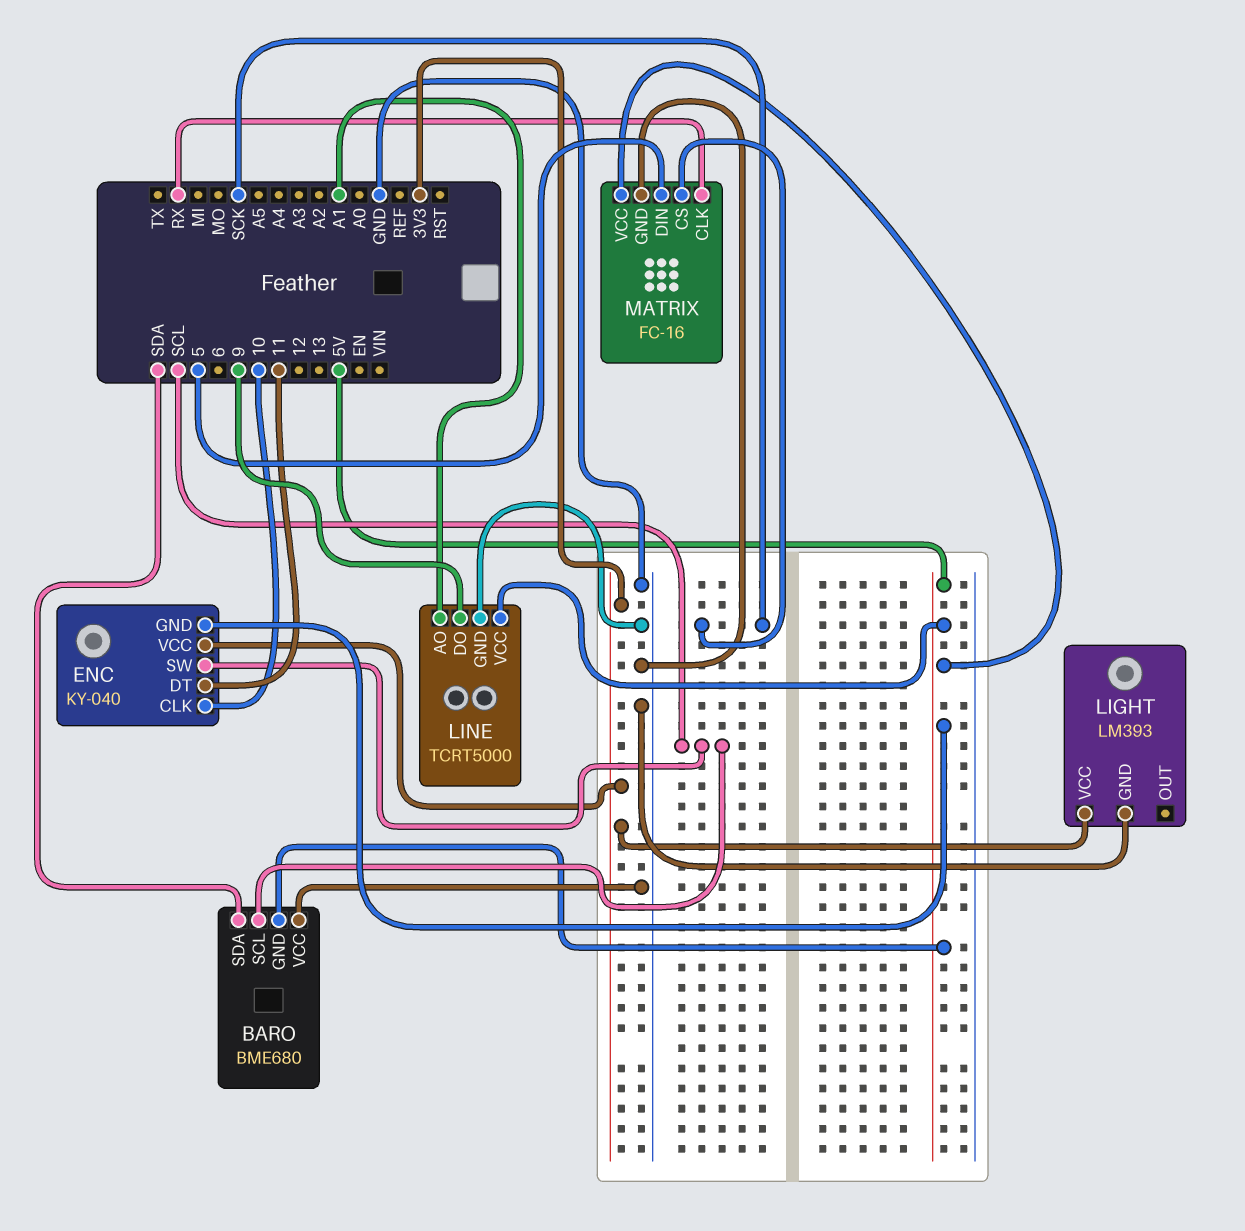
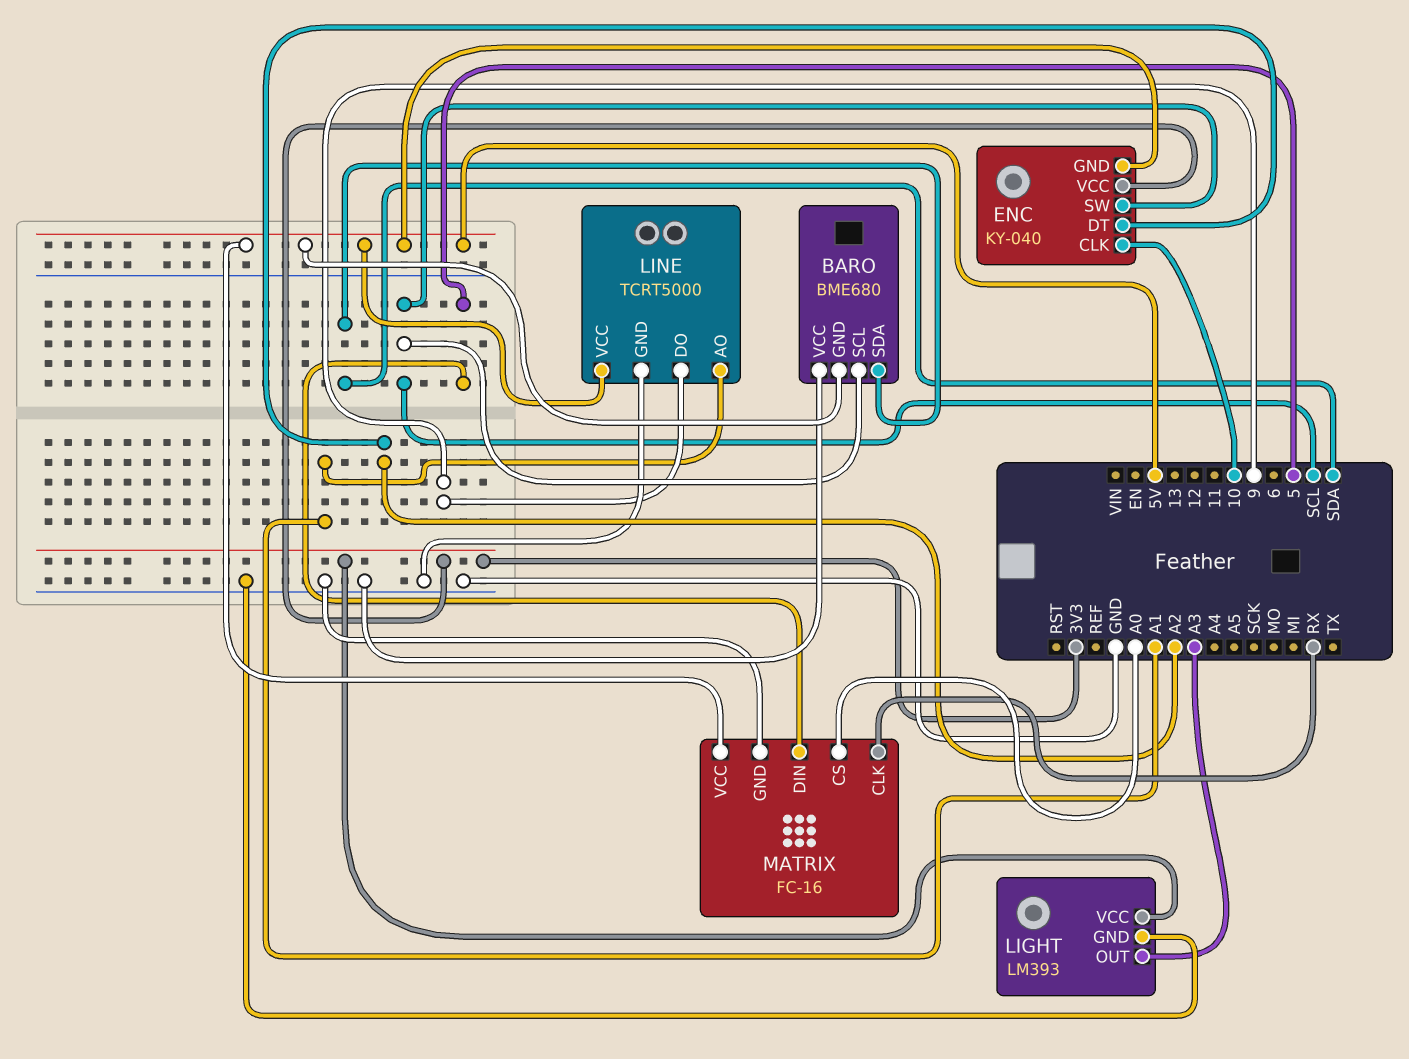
ENC pin DT: 11 -> A2
LIGHT pin OUT: none -> A3
MATRIX pin CS: SCK -> A0

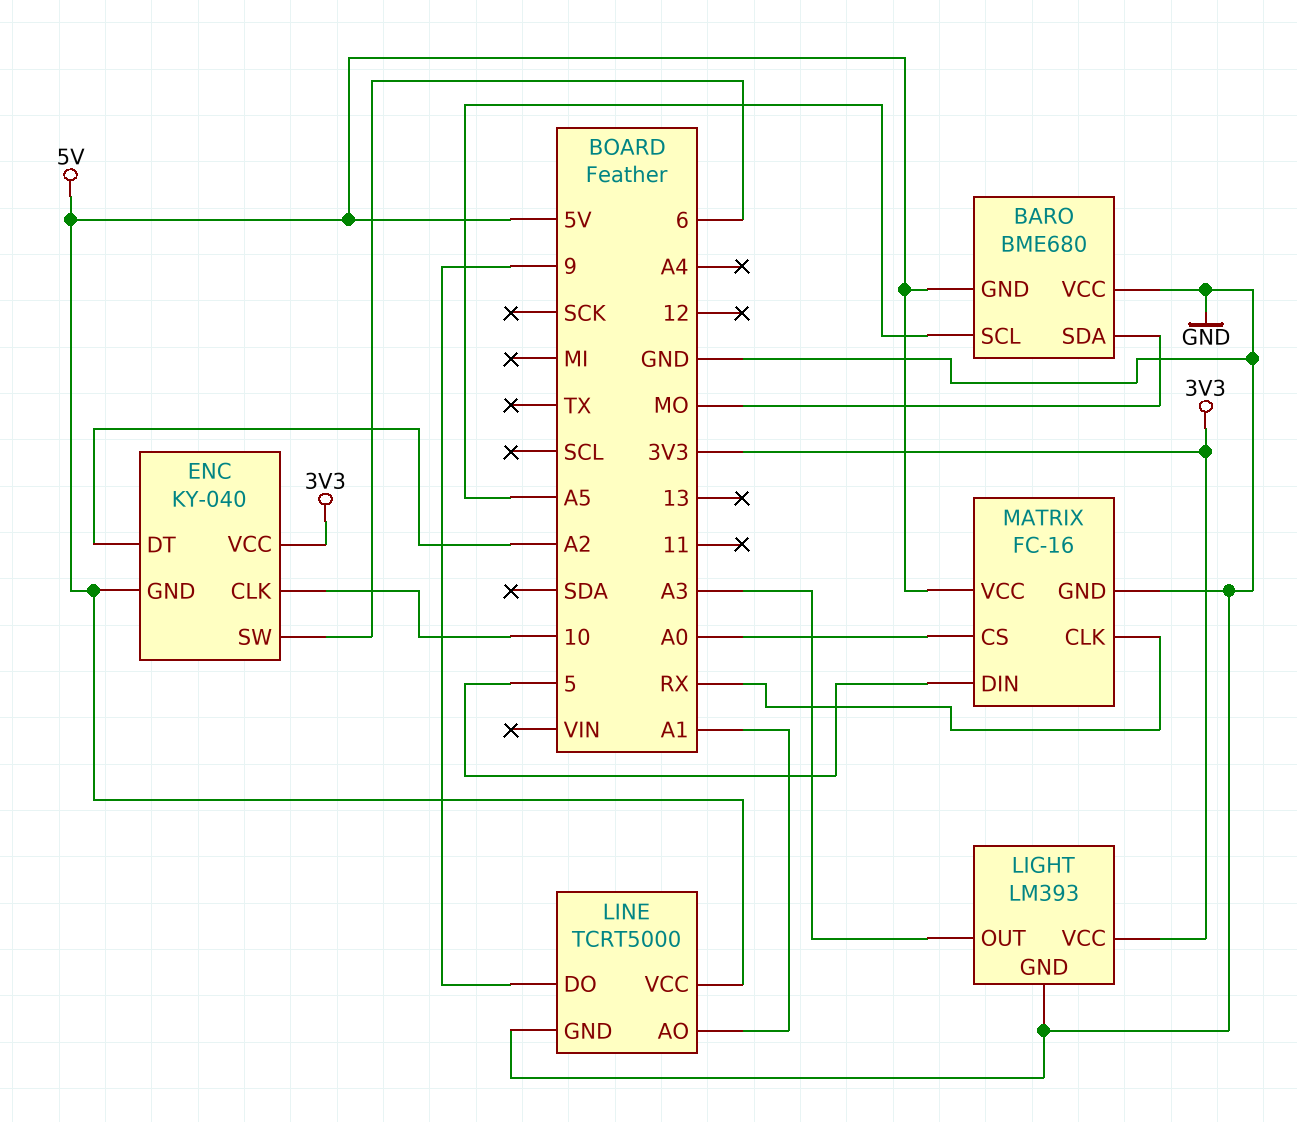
BARO pin SCL: SCL -> A5
BARO pin SDA: SDA -> MO
ENC pin SW: SCL -> 6

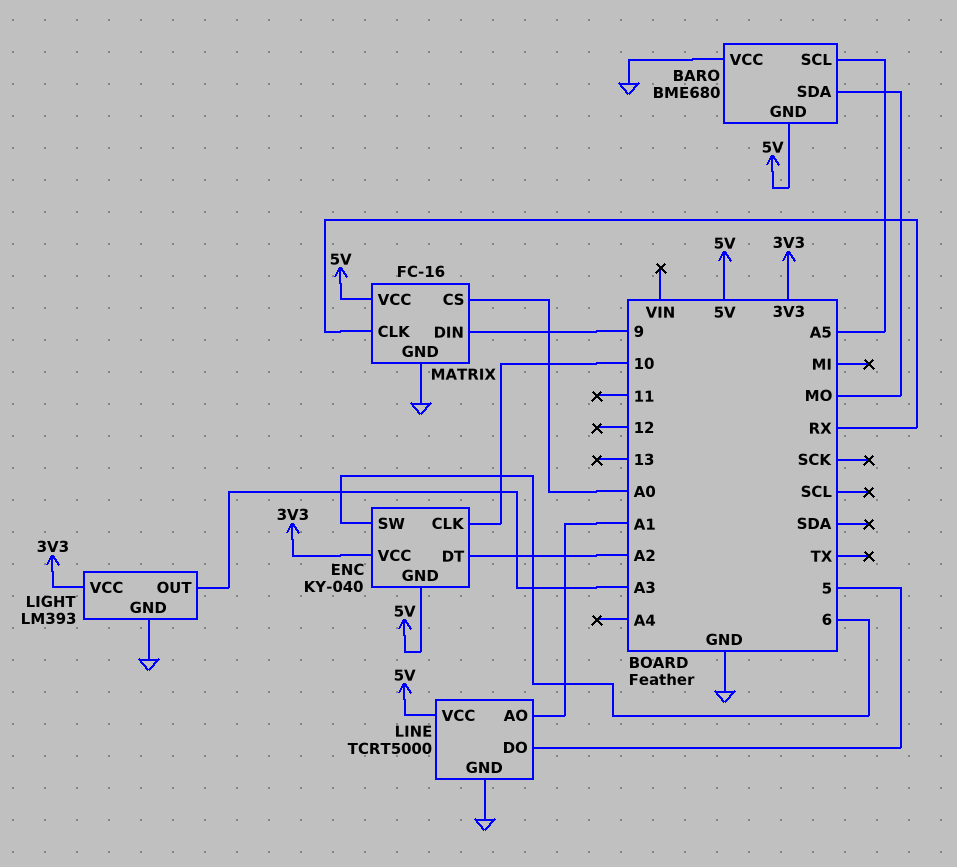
LINE pin DO: 9 -> 5
MATRIX pin DIN: 5 -> 9

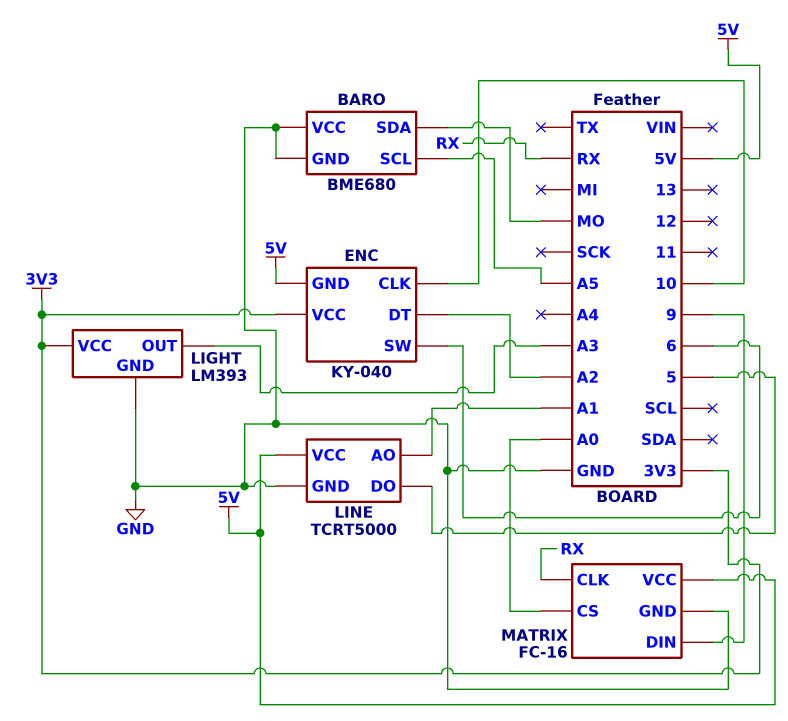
BARO pin GND: 5V -> GND

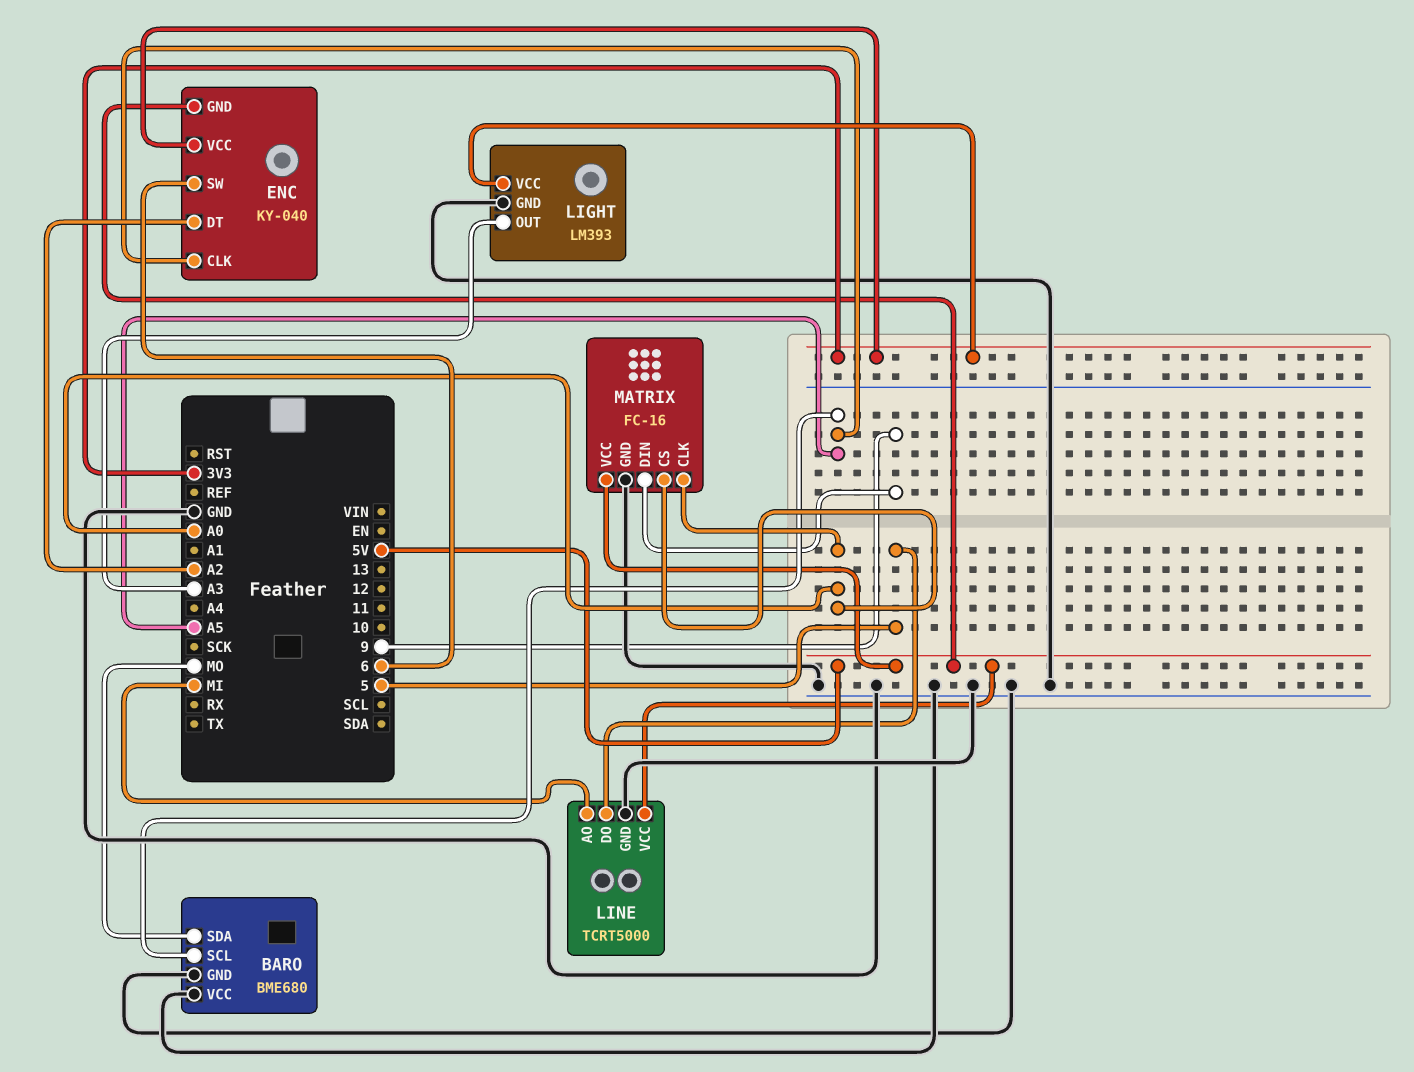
ENC pin CLK: 10 -> A5
LINE pin AO: A1 -> MI
MATRIX pin CLK: RX -> A0

